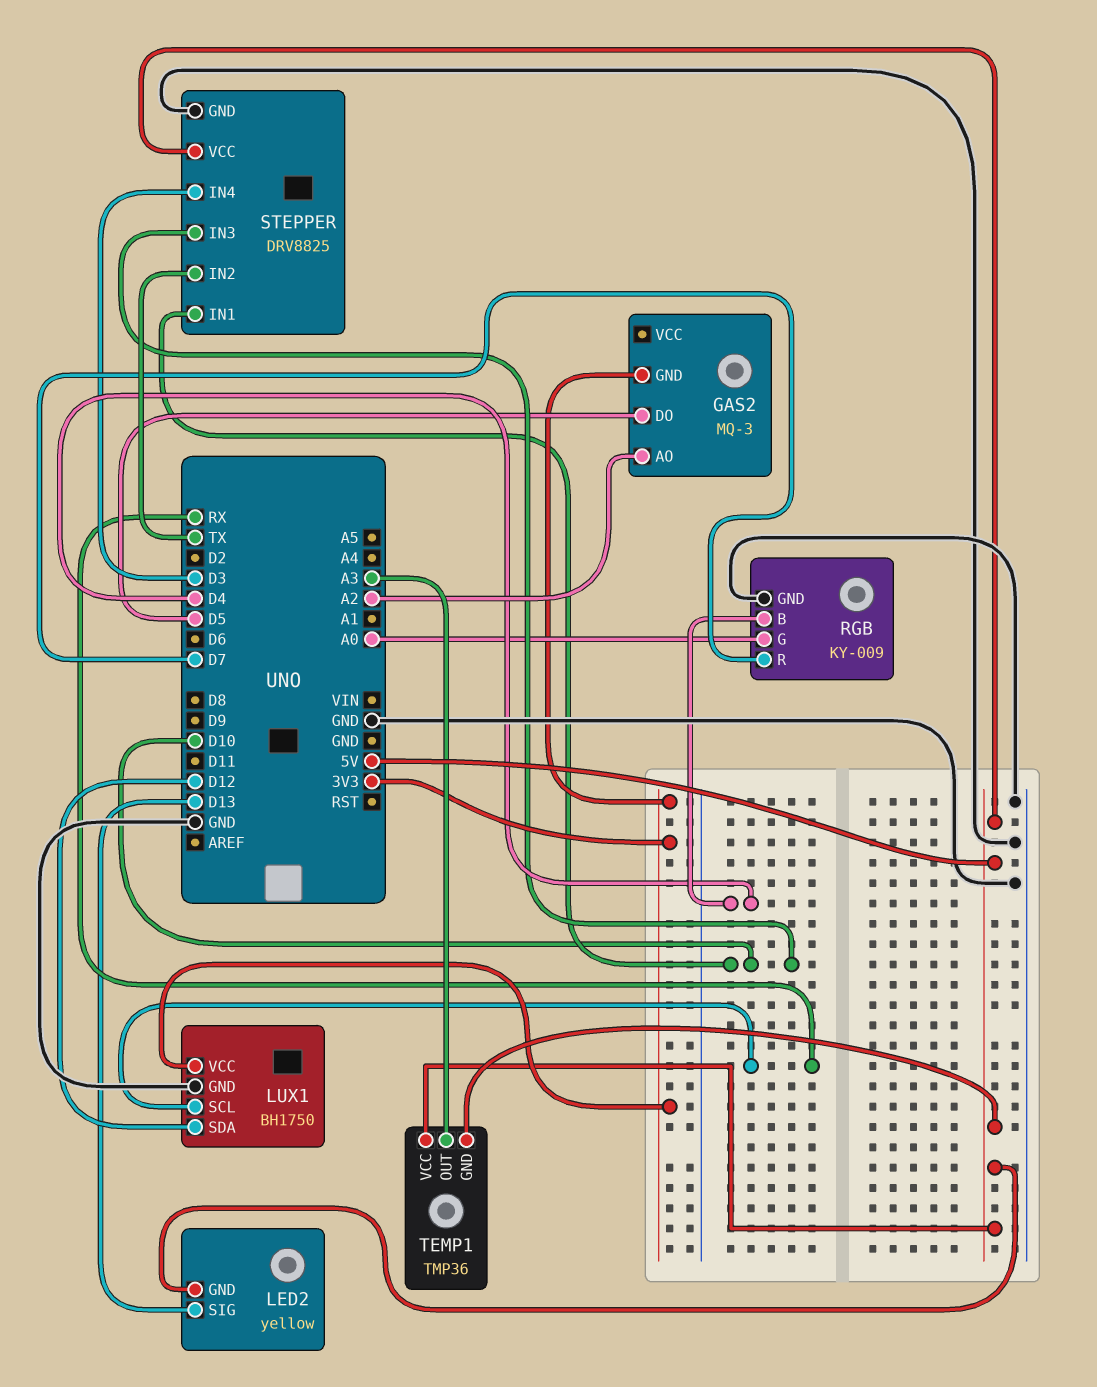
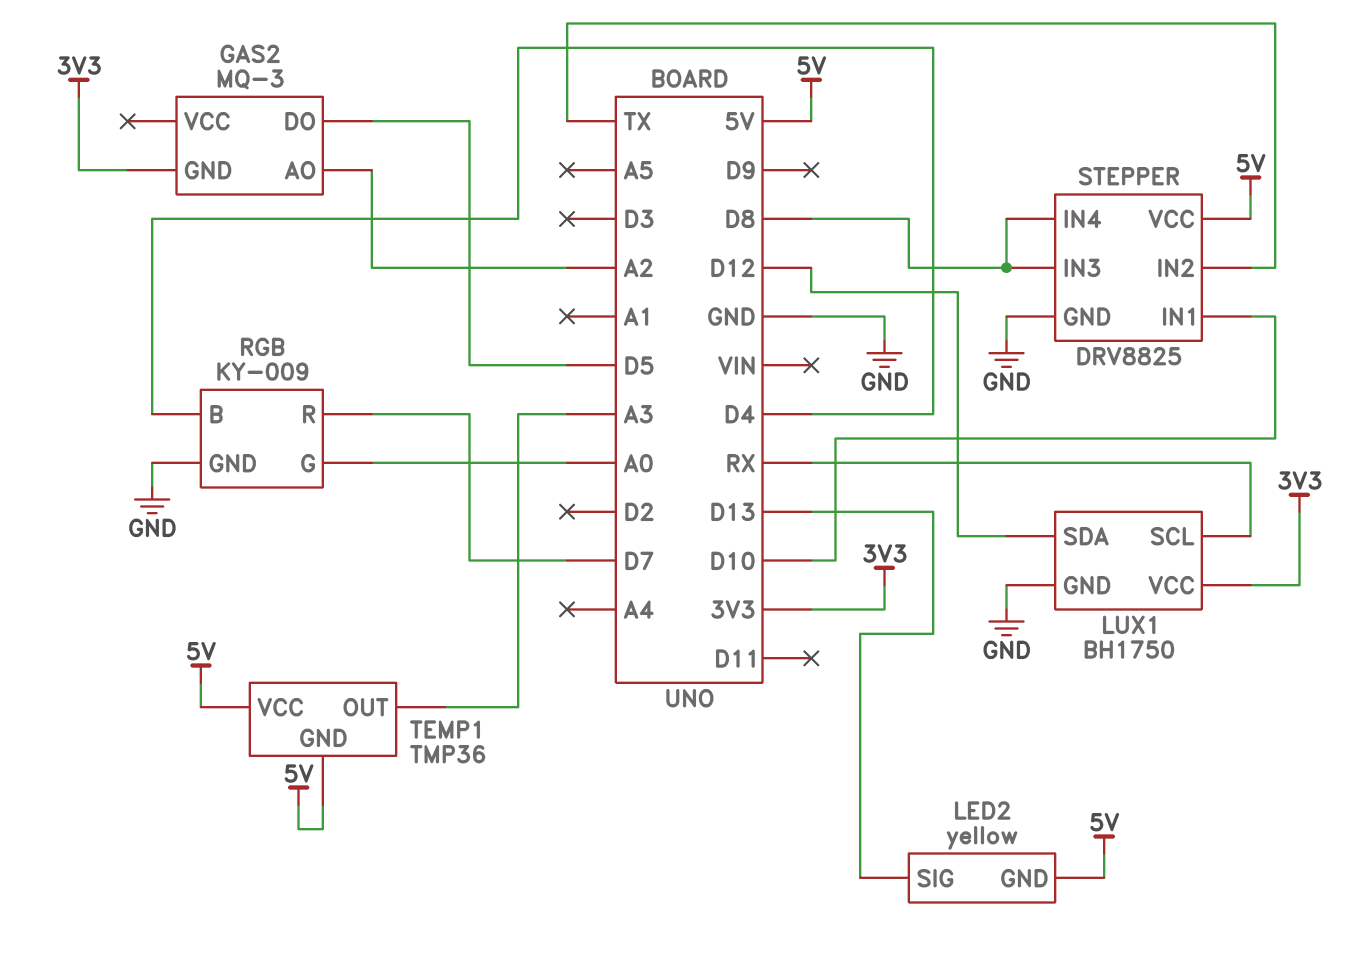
STEPPER pin IN3: D10 -> D8
STEPPER pin IN4: D3 -> D8

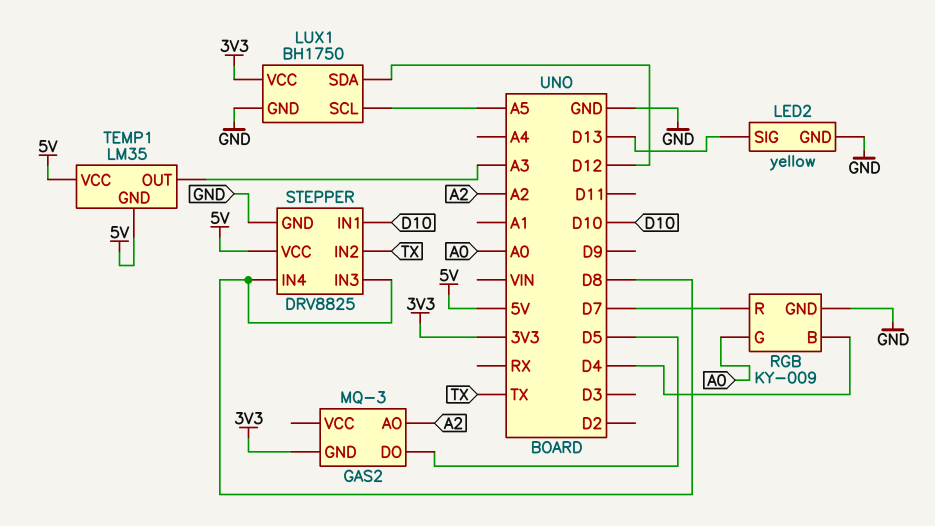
LED2 pin GND: 5V -> GND
LUX1 pin SCL: RX -> A5
TEMP1: TMP36 -> LM35

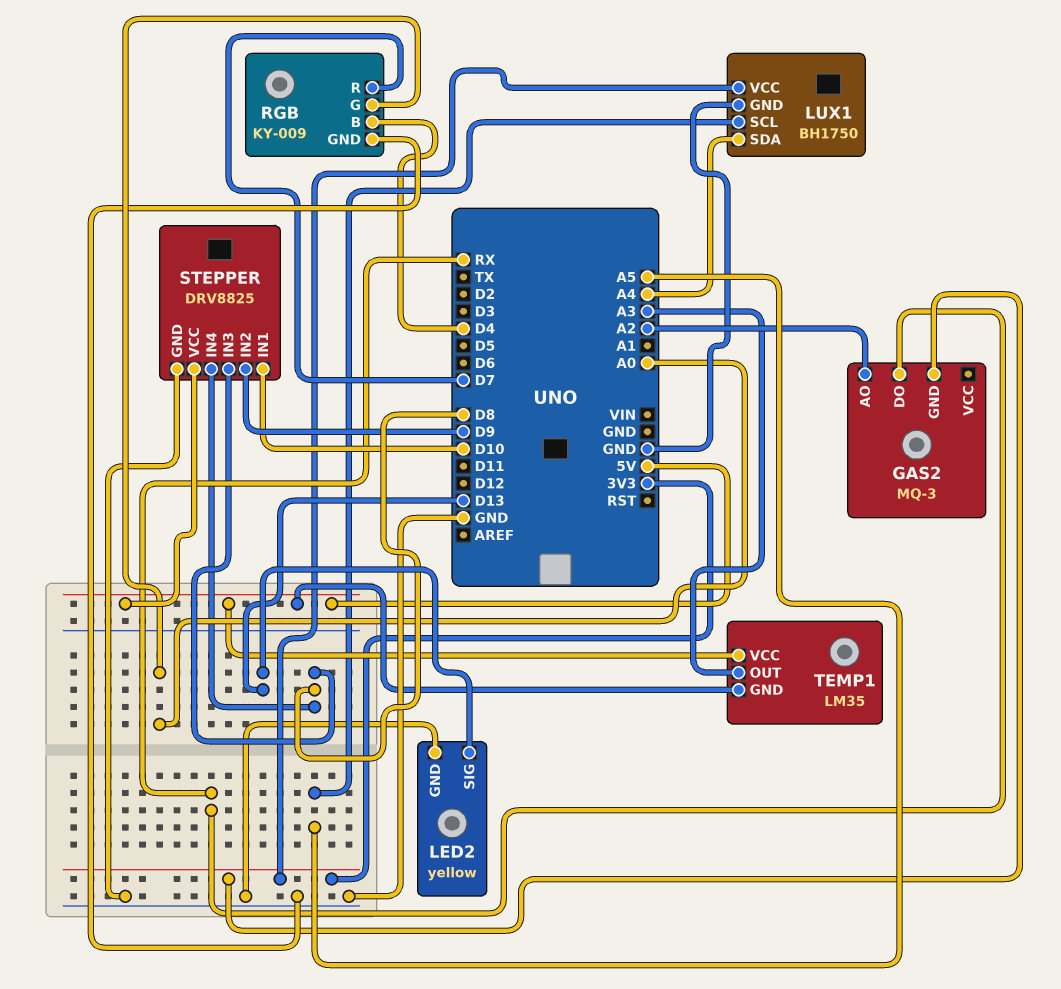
GAS2 pin DO: D5 -> RX
LUX1 pin SDA: D12 -> A4
STEPPER pin IN2: TX -> D9

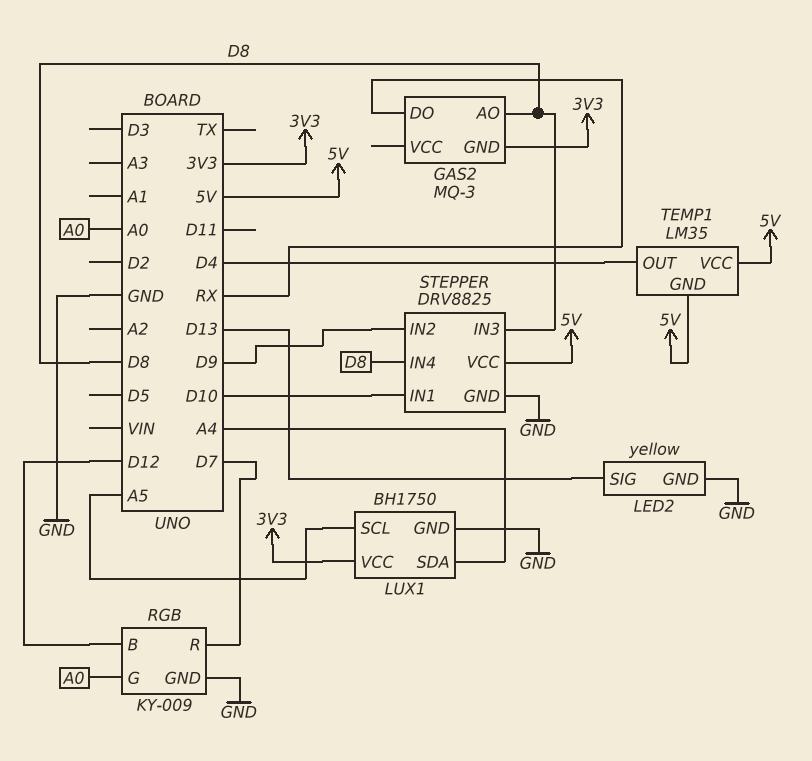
GAS2 pin AO: A2 -> D8
RGB pin B: D4 -> D12
TEMP1 pin OUT: A3 -> D4

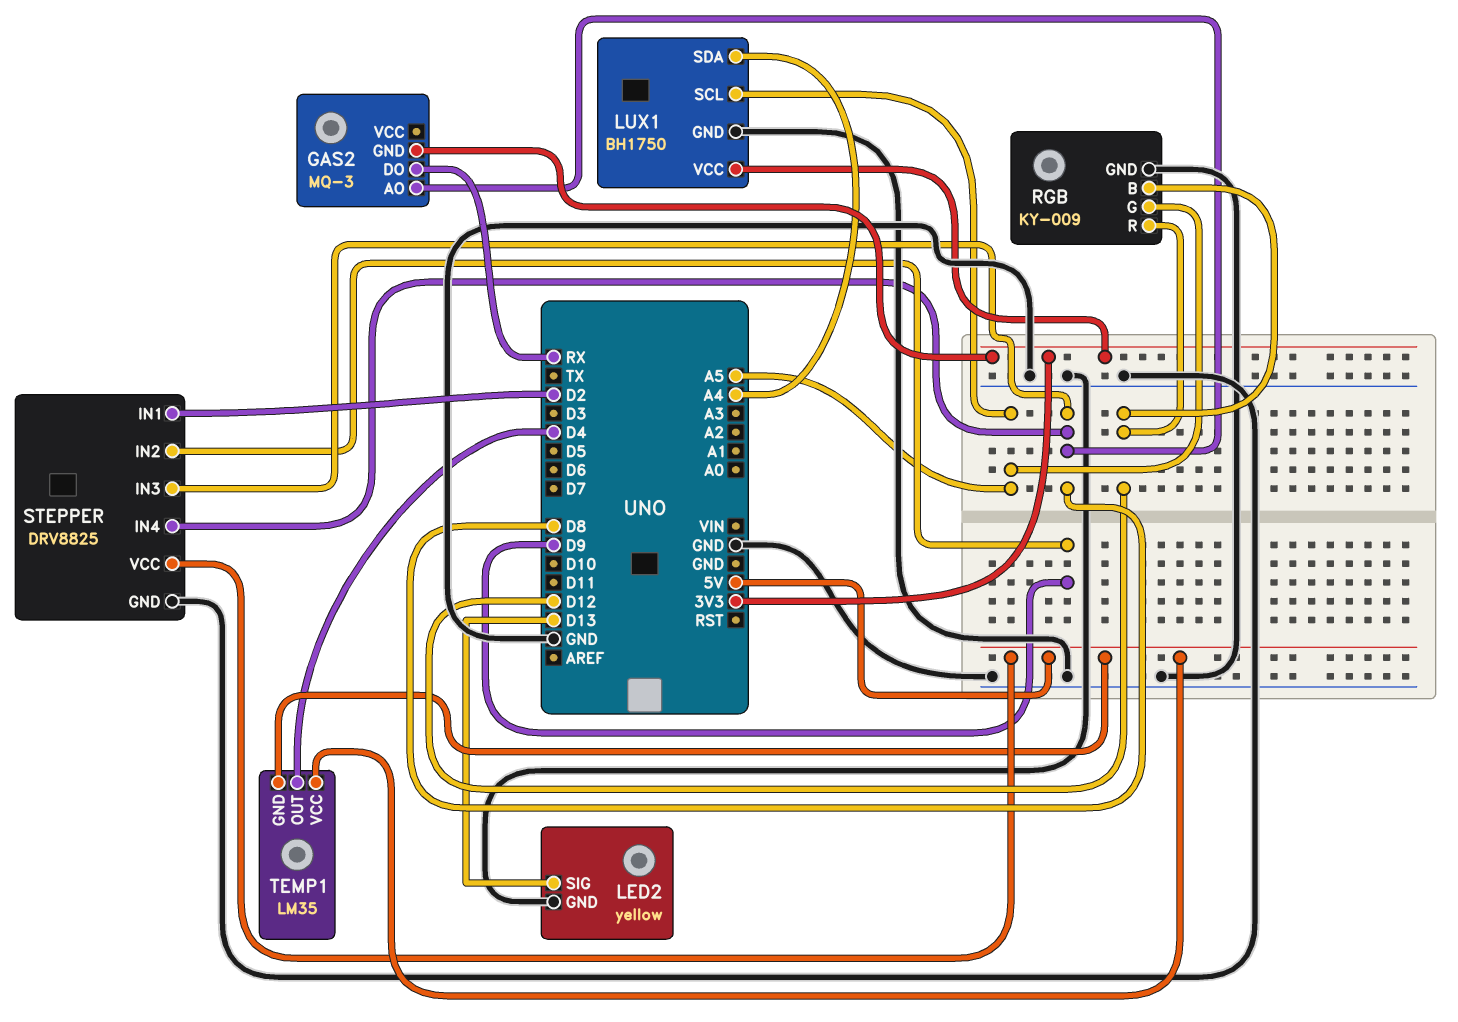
RGB pin G: A0 -> A5
RGB pin R: D7 -> D12
STEPPER pin IN1: D10 -> D2

